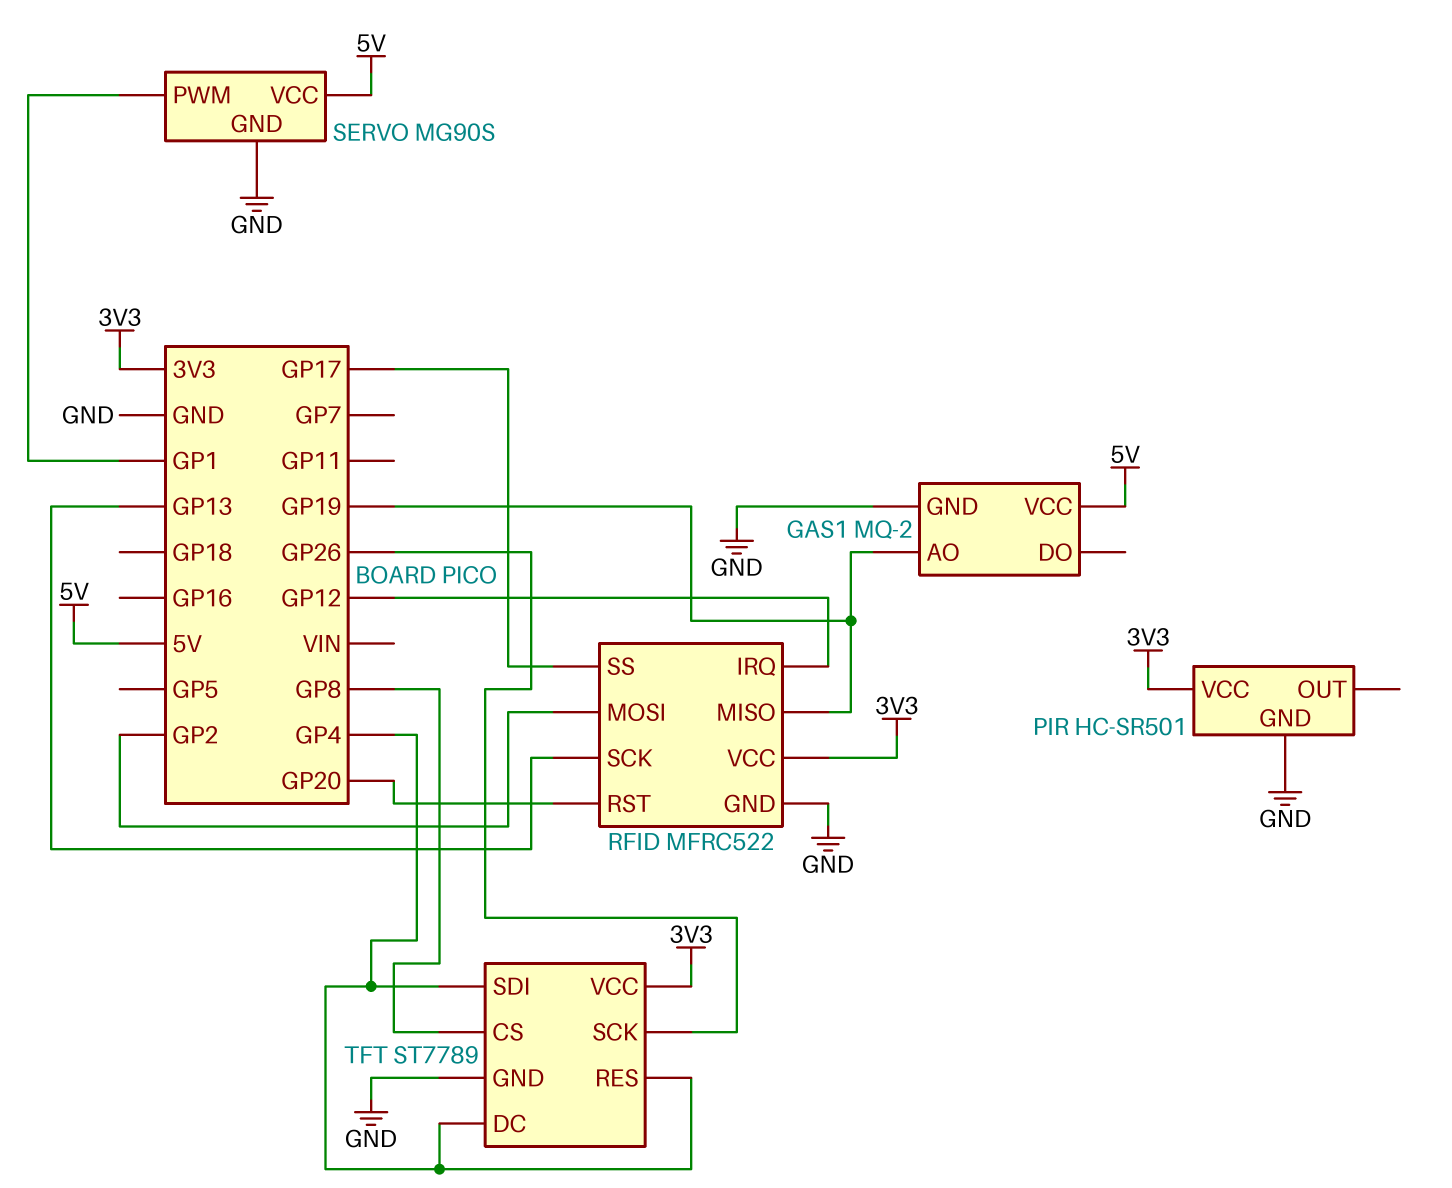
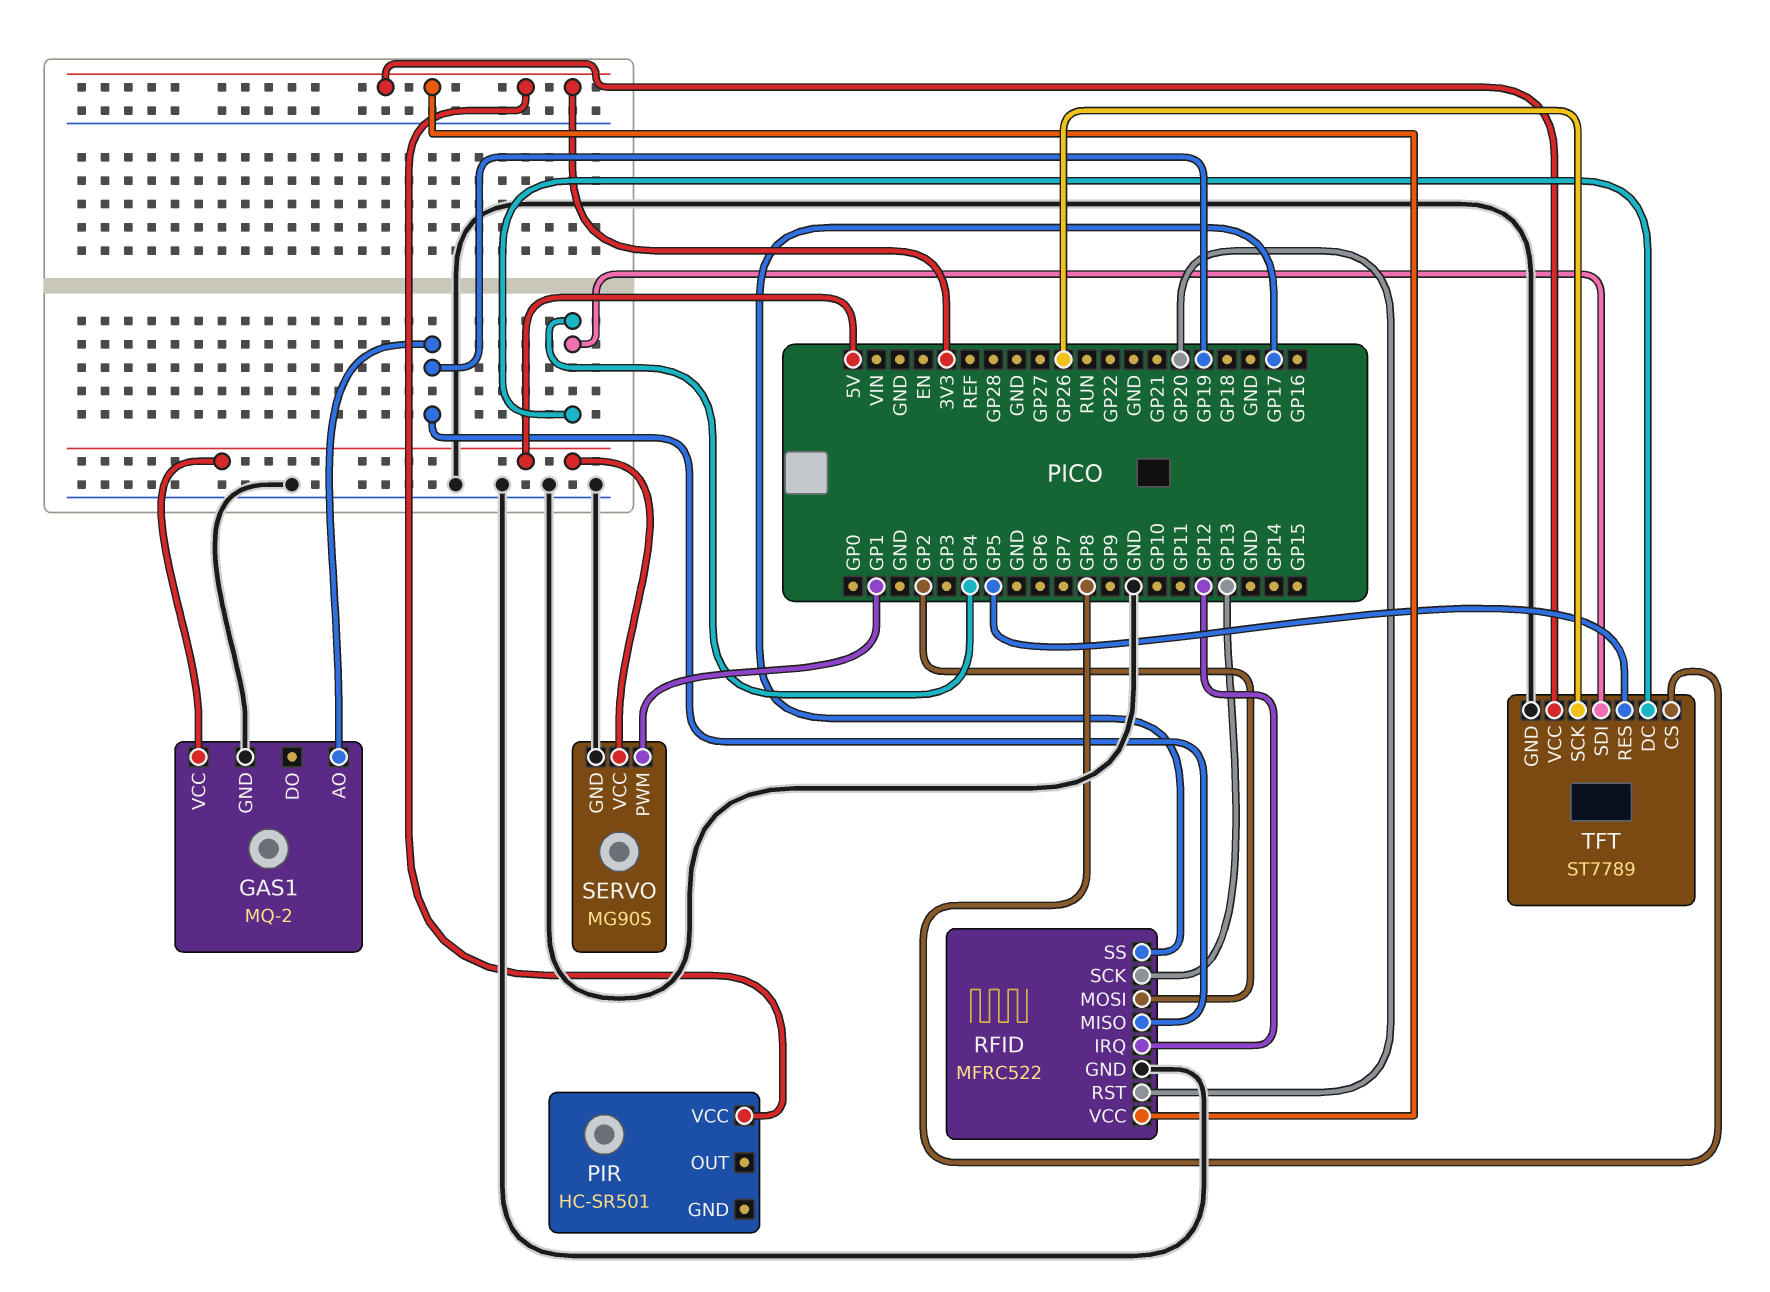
PIR pin GND: GND -> none
TFT pin RES: GP4 -> GP5

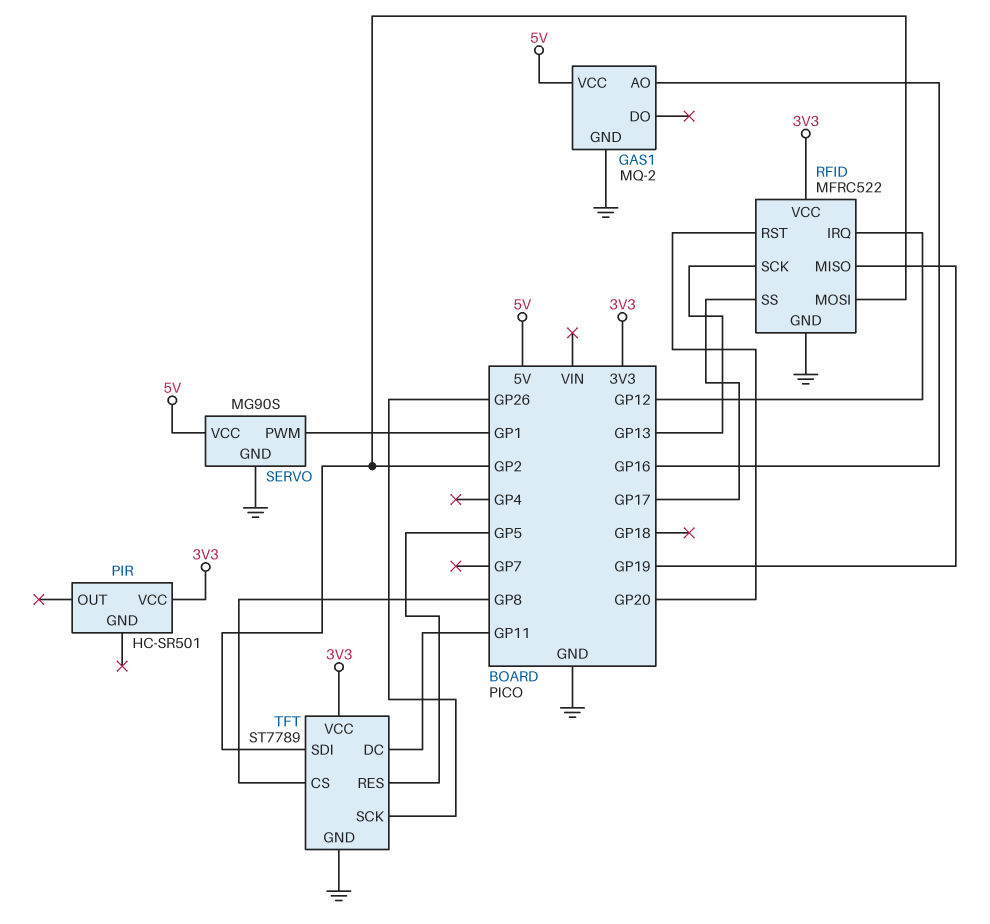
GAS1 pin AO: GP19 -> GP16
TFT pin DC: GP4 -> GP11
TFT pin SDI: GP4 -> GP2

